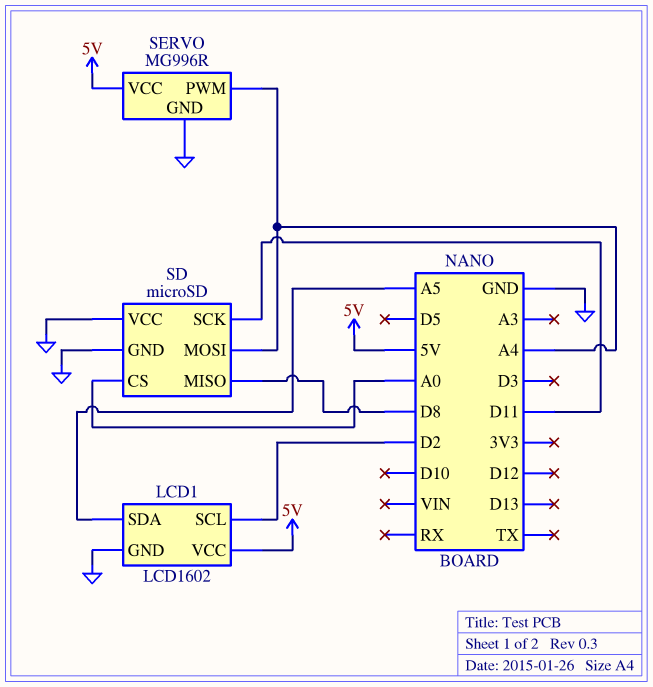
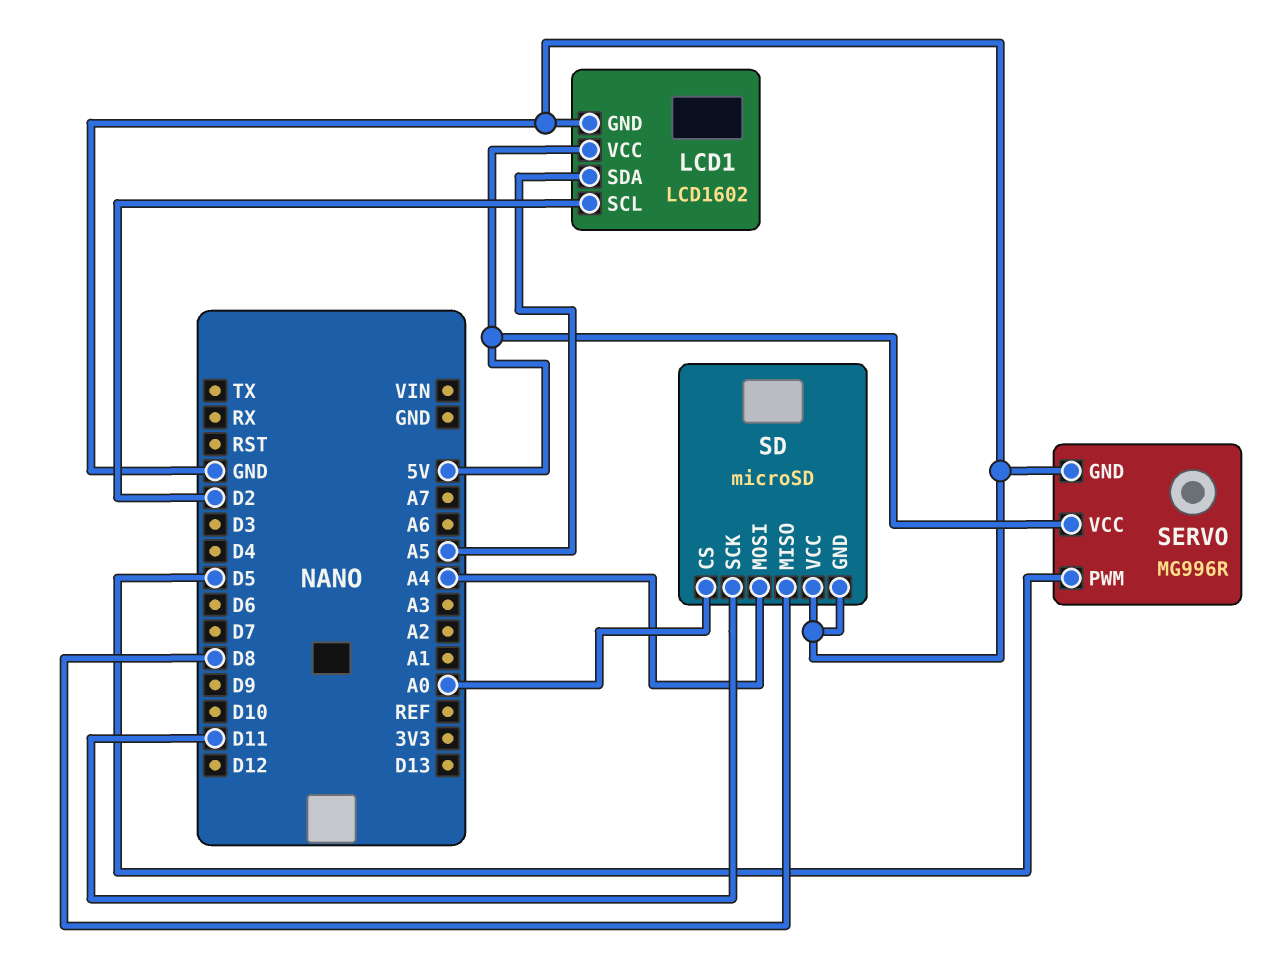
SERVO pin PWM: A4 -> D5

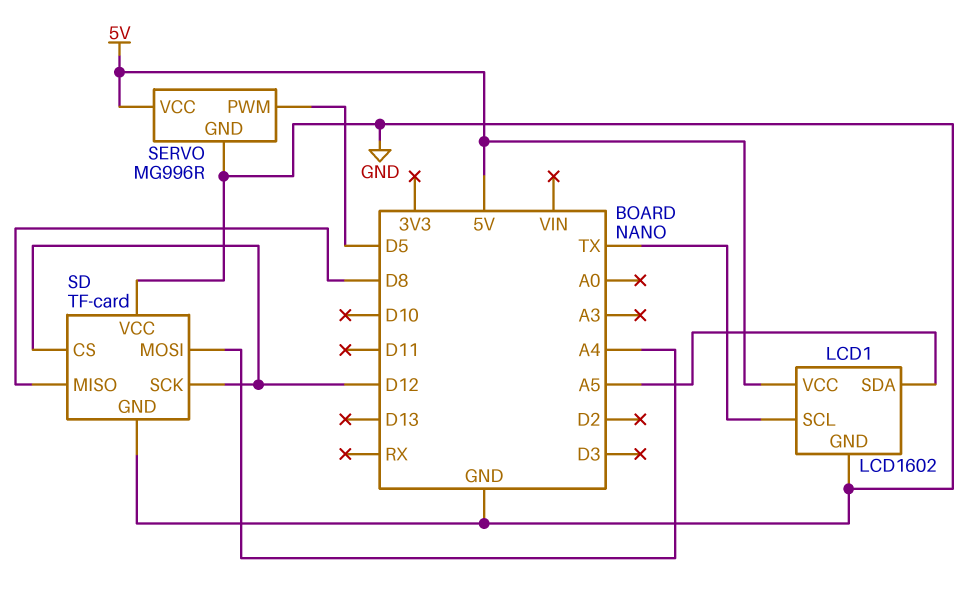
LCD1 pin SCL: D2 -> TX
SD: microSD -> TF-card
SD pin CS: A0 -> D12
SD pin SCK: D11 -> D12

